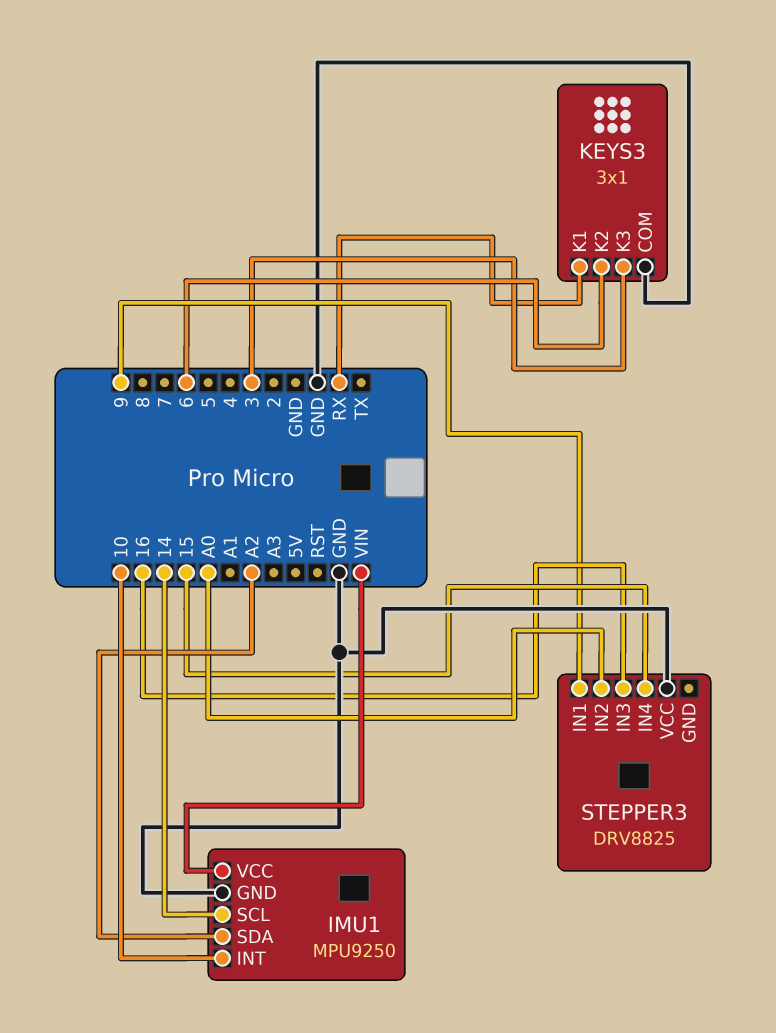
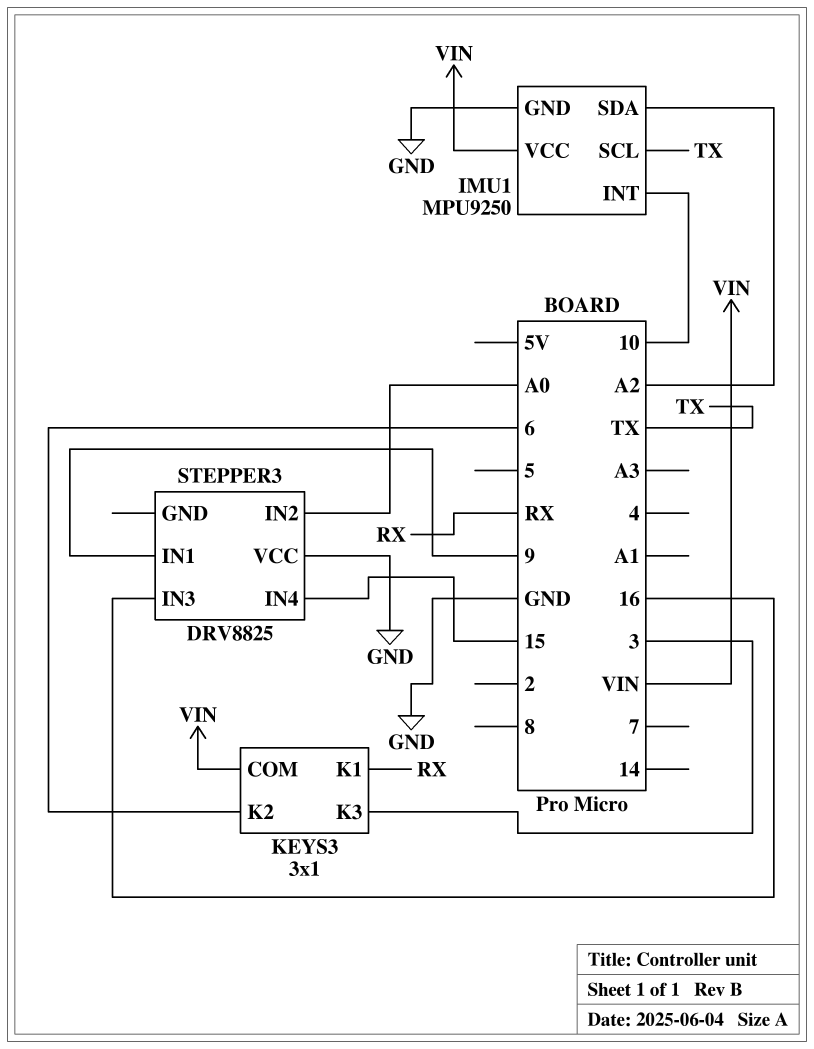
IMU1 pin SCL: 14 -> TX
KEYS3 pin COM: GND -> VIN

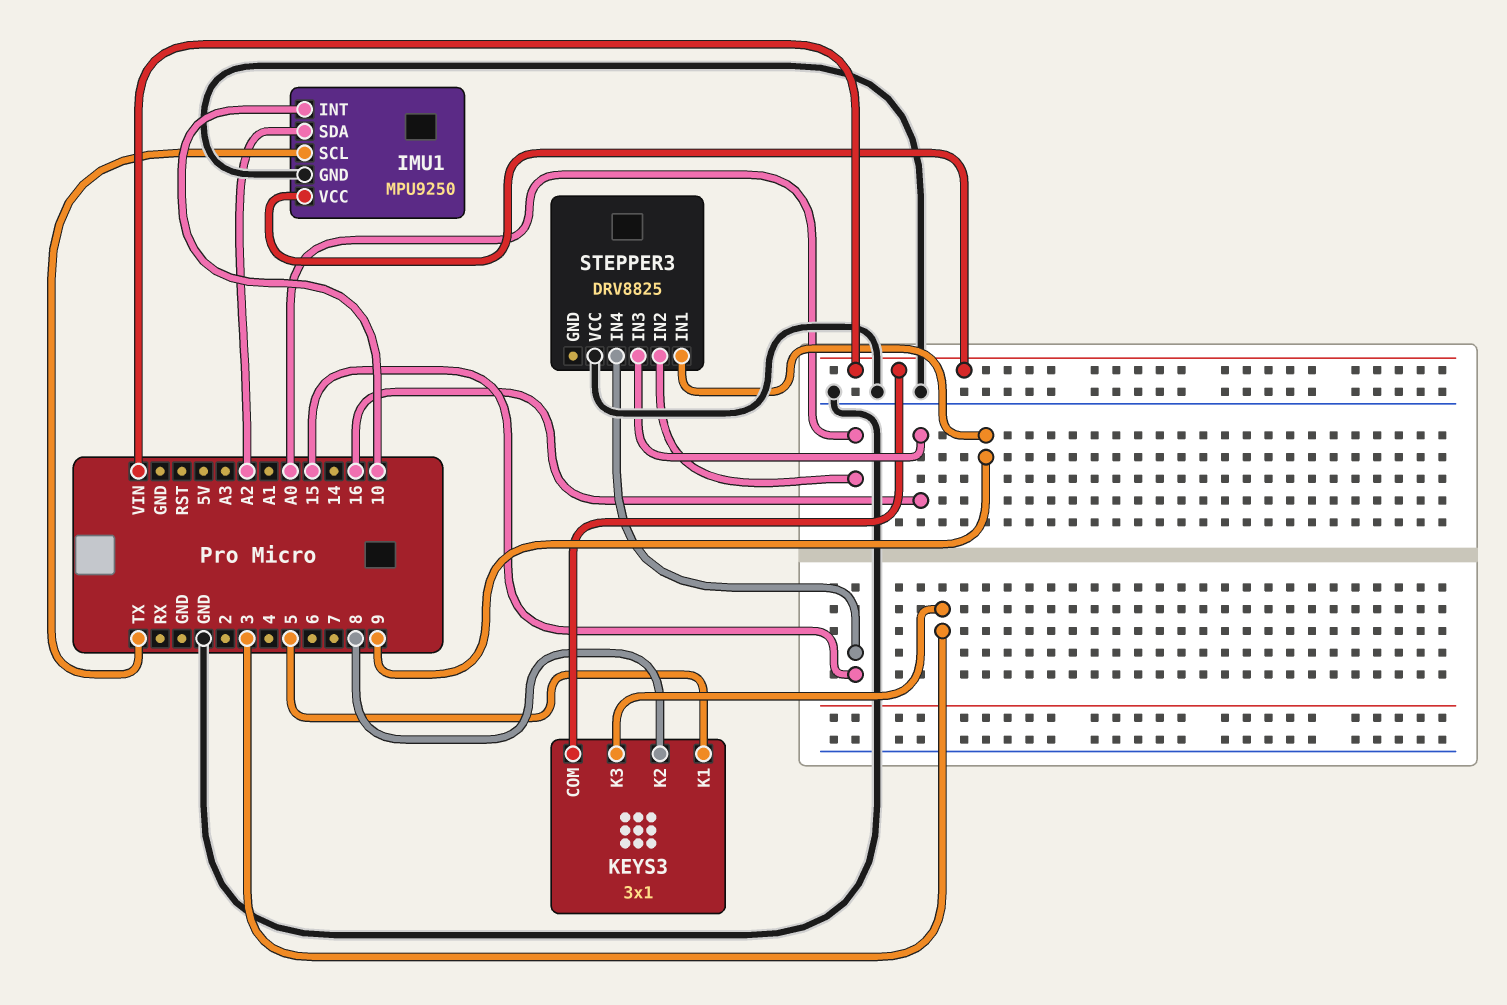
KEYS3 pin K1: RX -> 5
KEYS3 pin K2: 6 -> 8

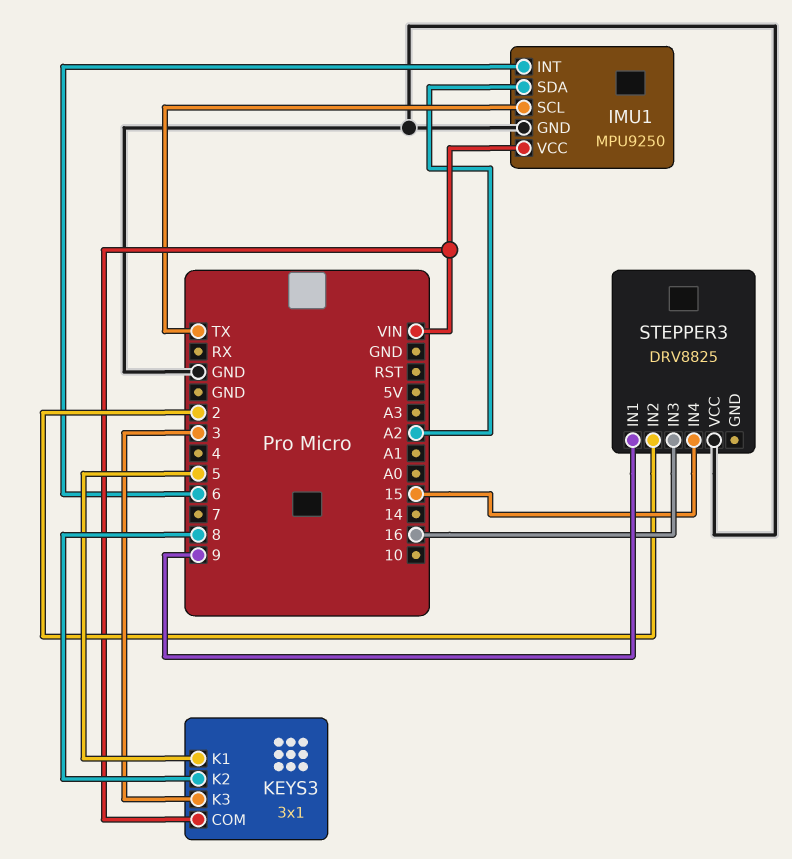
IMU1 pin INT: 10 -> 6
STEPPER3 pin IN2: A0 -> 2

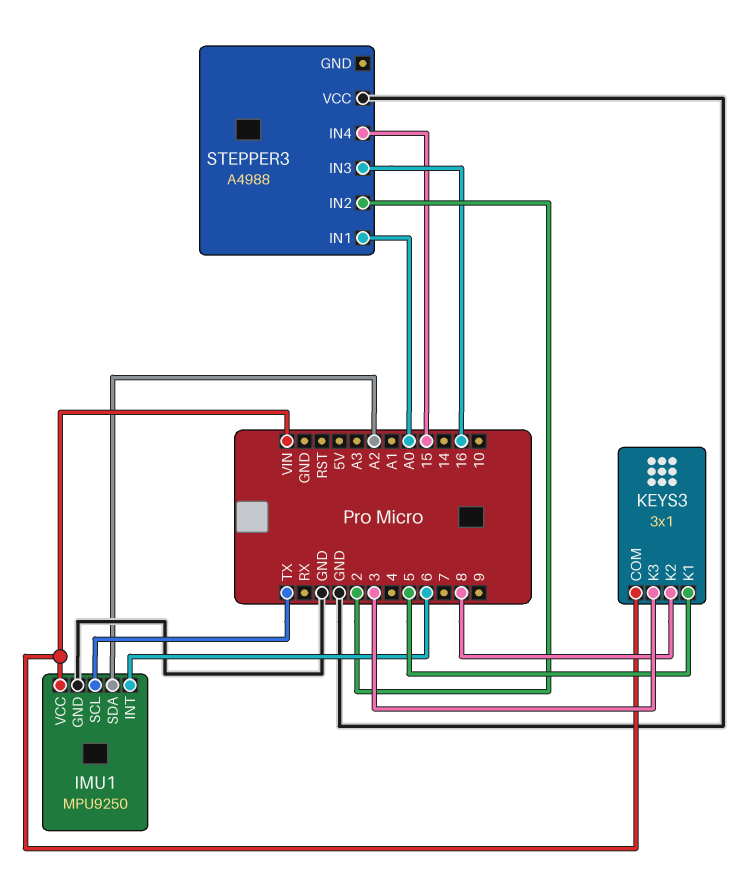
STEPPER3: DRV8825 -> A4988
STEPPER3 pin IN1: 9 -> A0

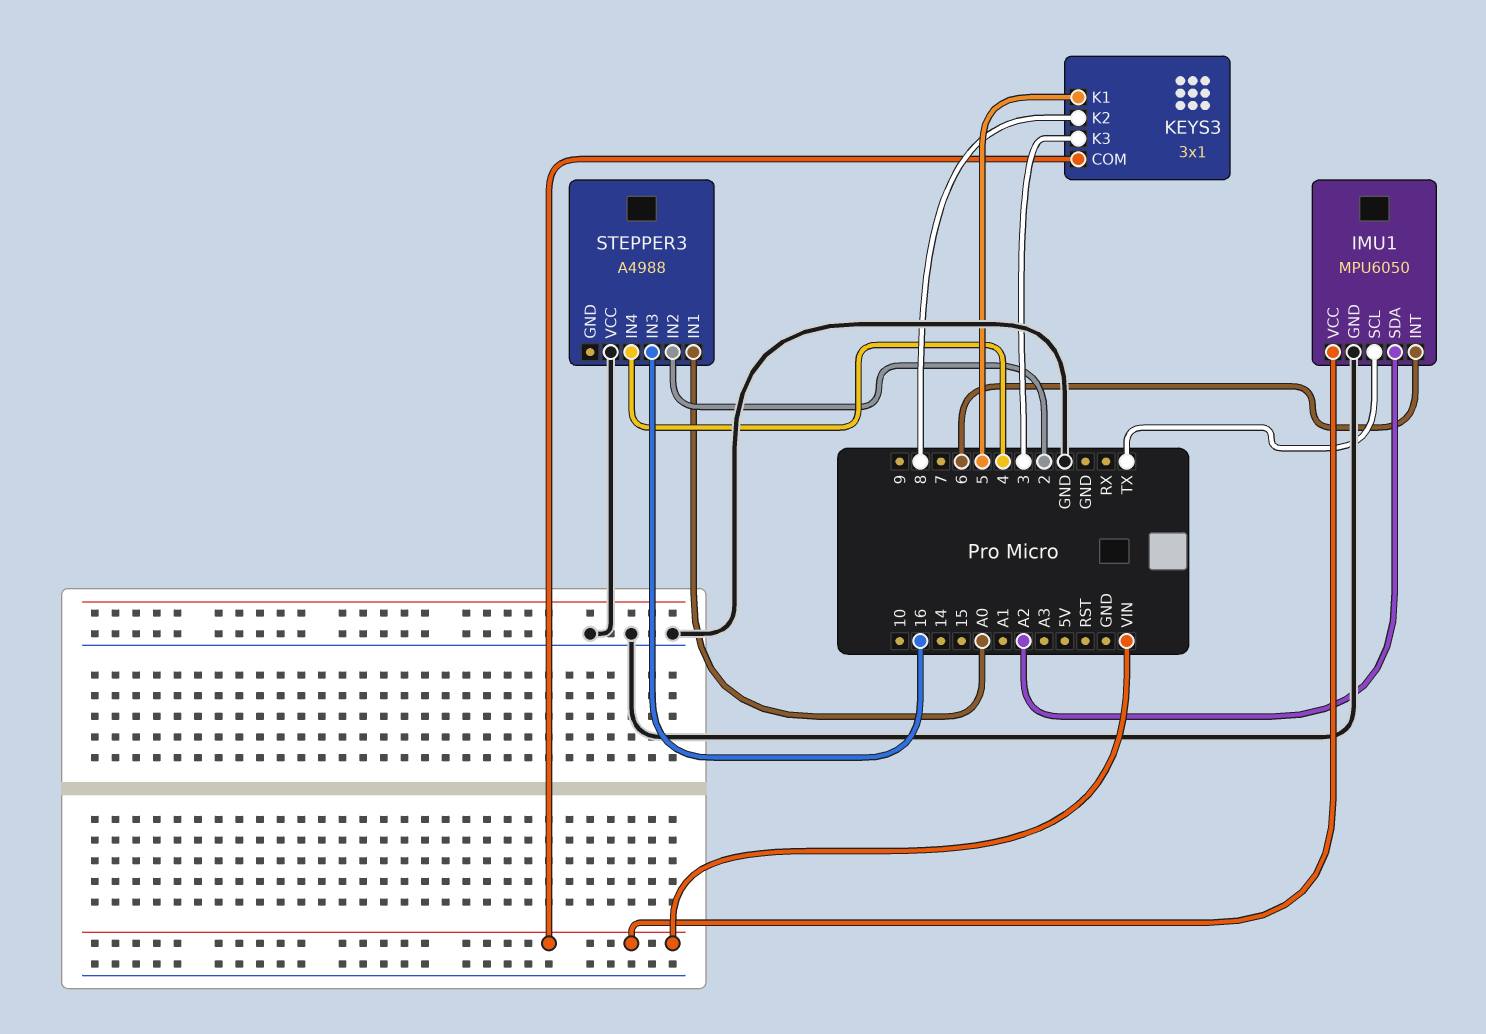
IMU1: MPU9250 -> MPU6050
STEPPER3 pin IN4: 15 -> 4

